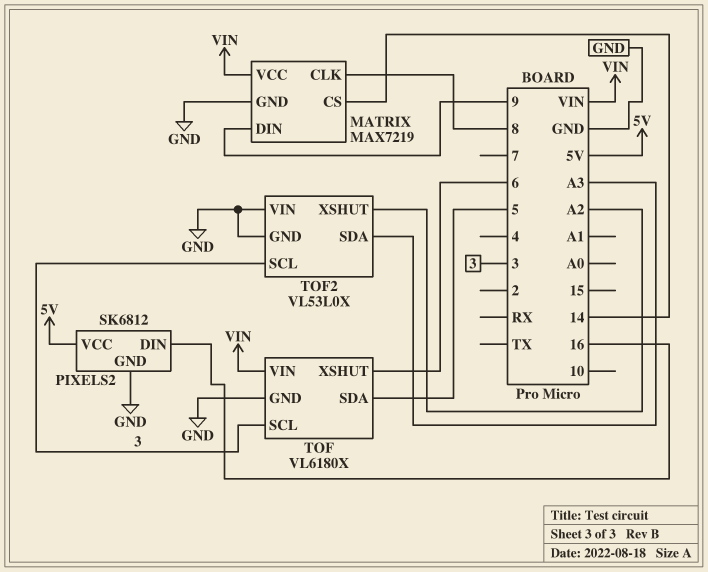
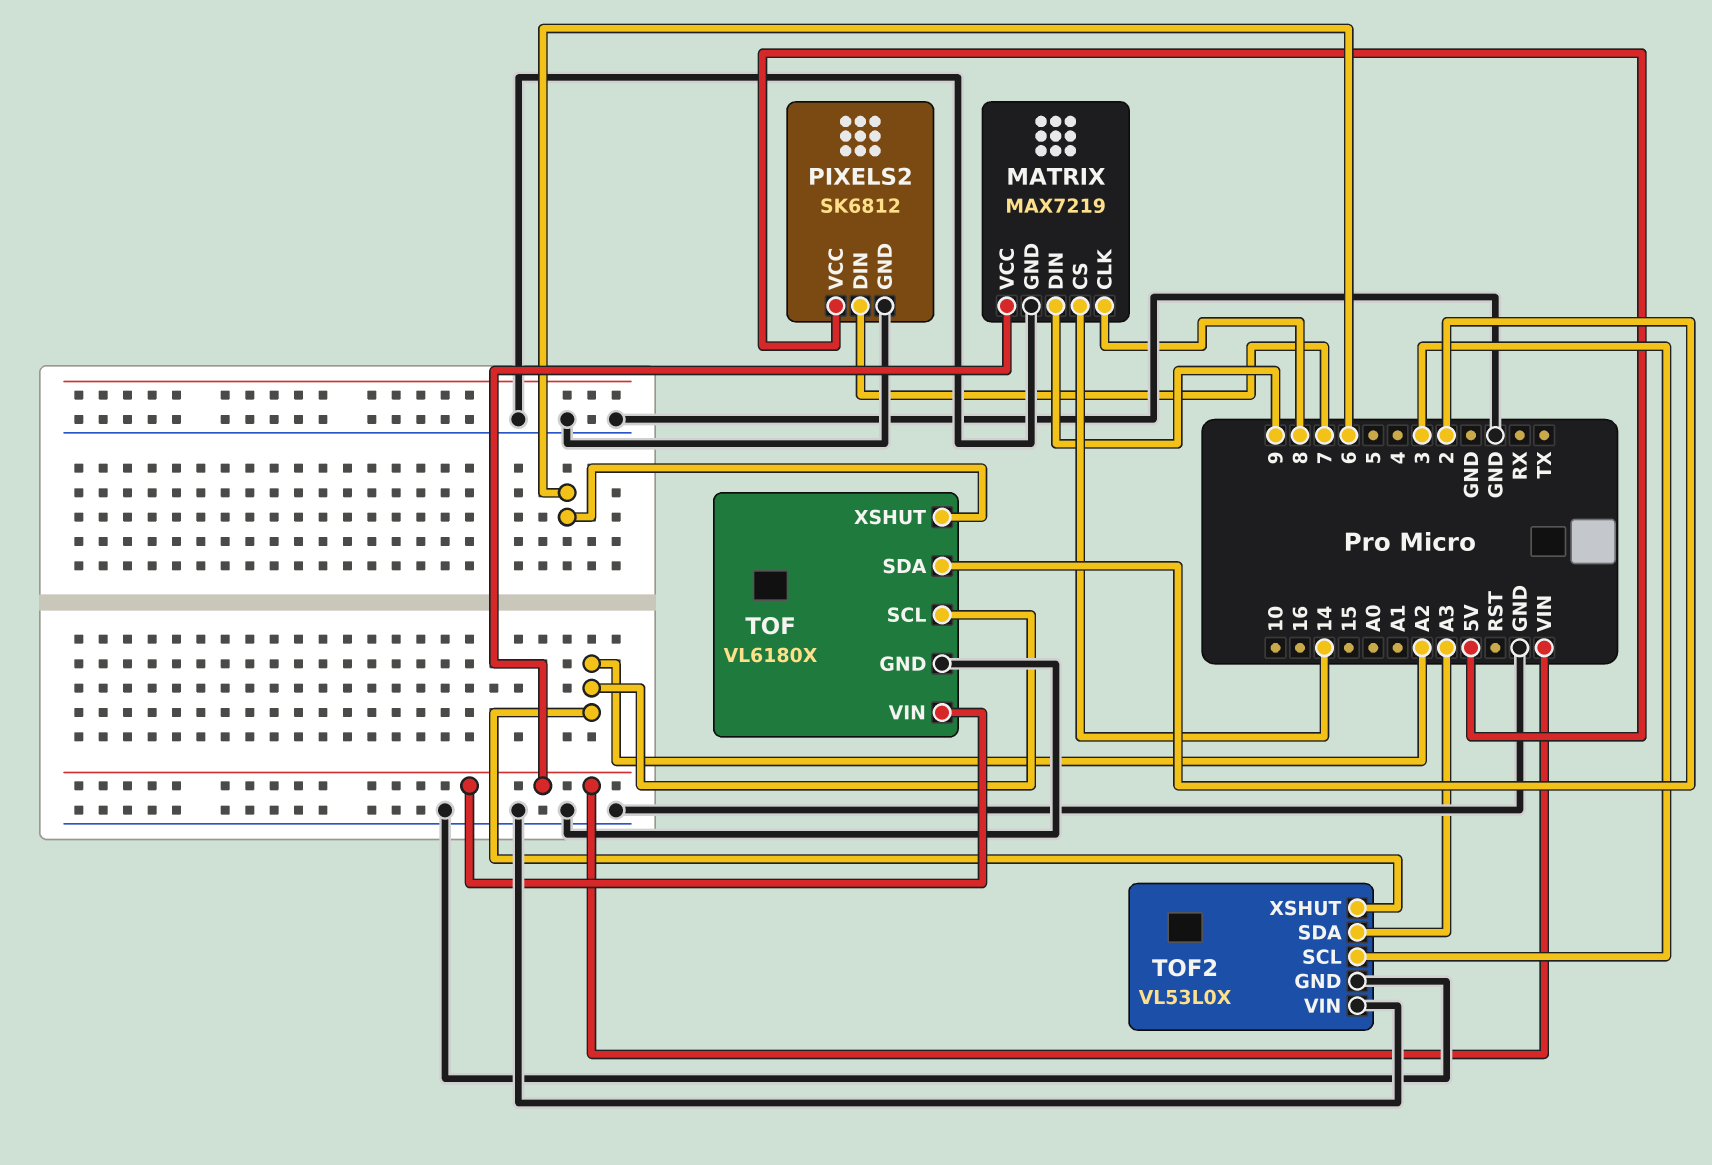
PIXELS2 pin DIN: 16 -> 7
TOF pin SCL: 3 -> A2
TOF pin SDA: 5 -> 2

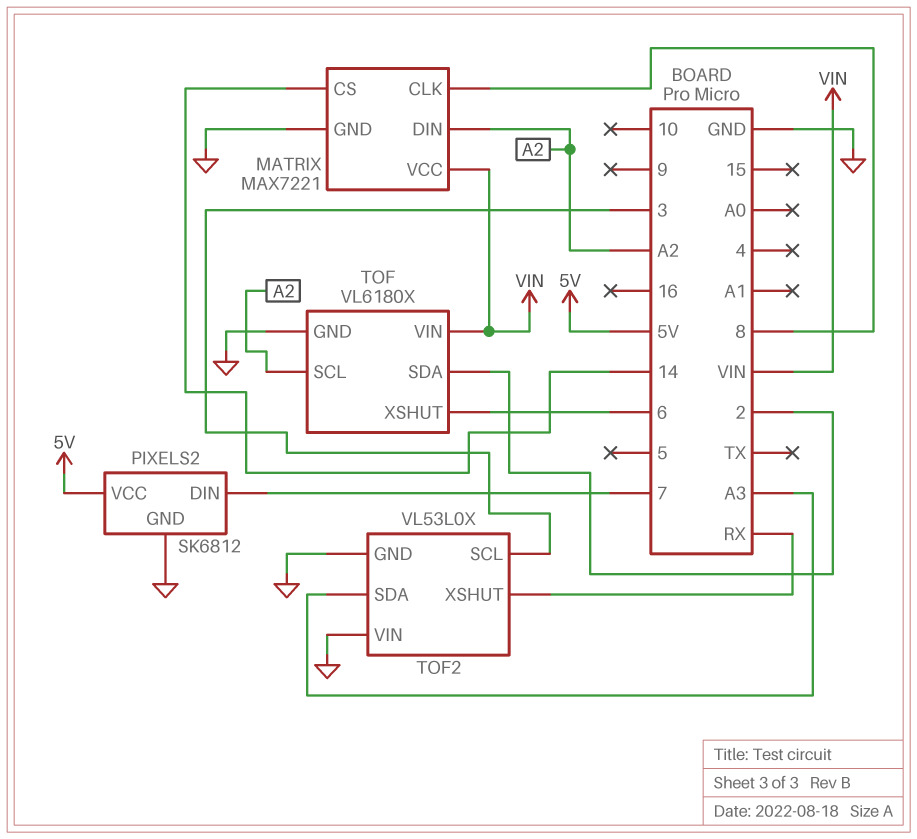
MATRIX: MAX7219 -> MAX7221
MATRIX pin DIN: 9 -> A2
TOF2 pin XSHUT: A2 -> RX

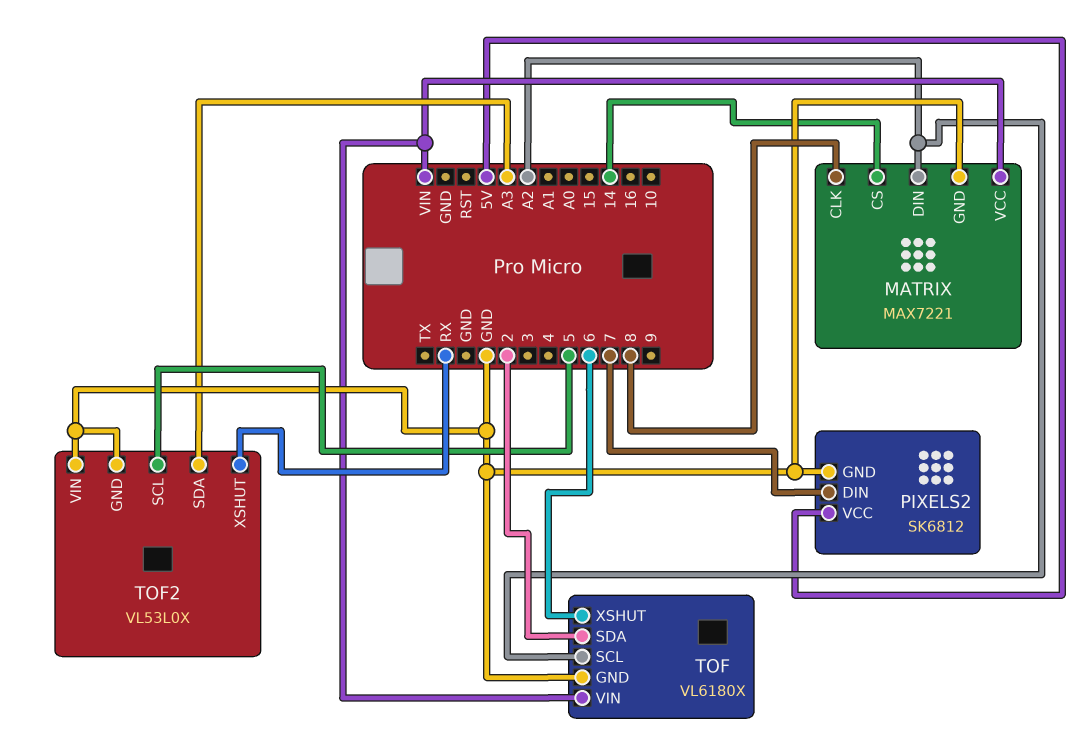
TOF2 pin SCL: 3 -> 5

